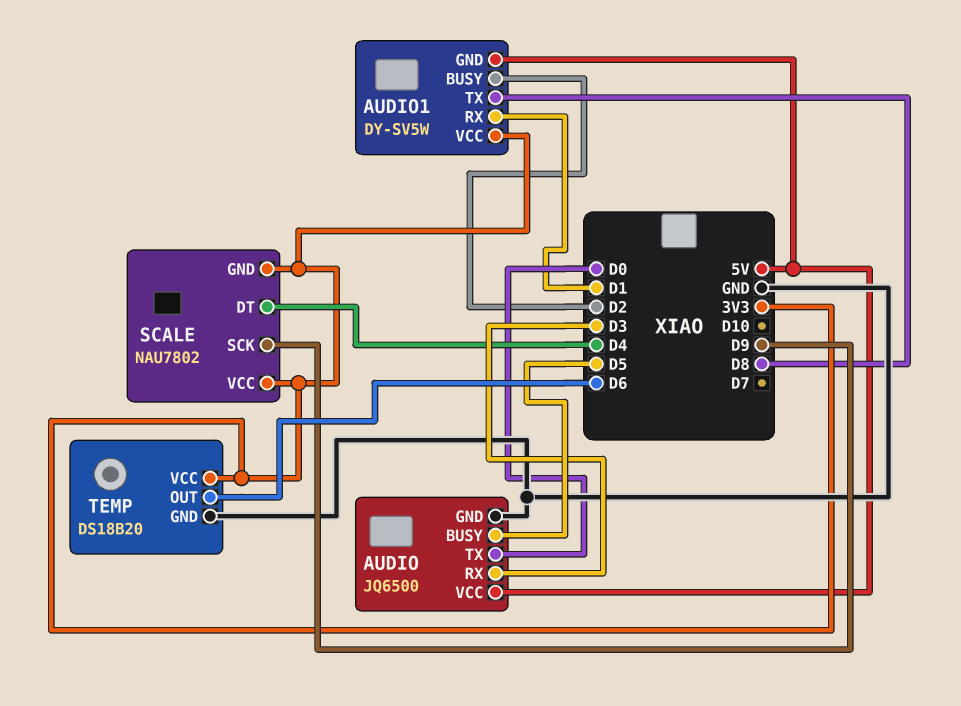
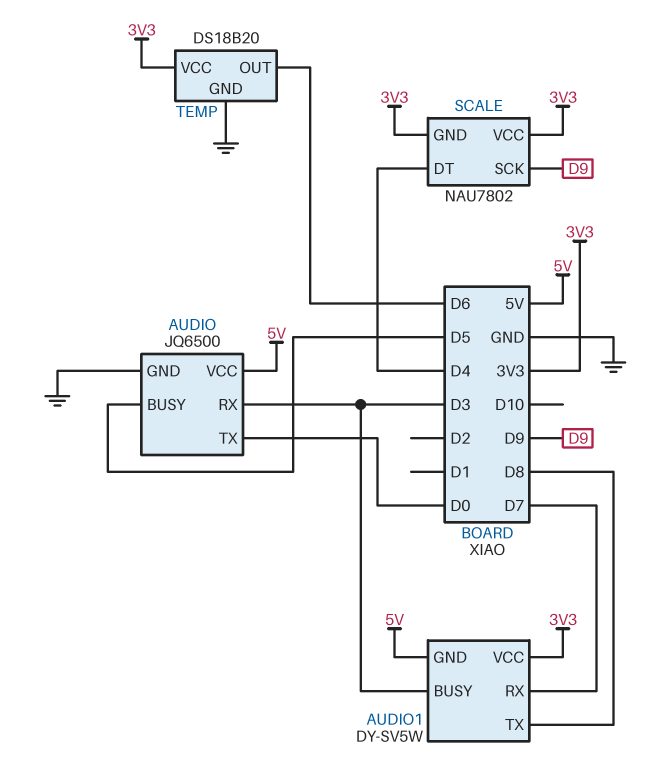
AUDIO1 pin BUSY: D2 -> D3
AUDIO1 pin RX: D1 -> D7

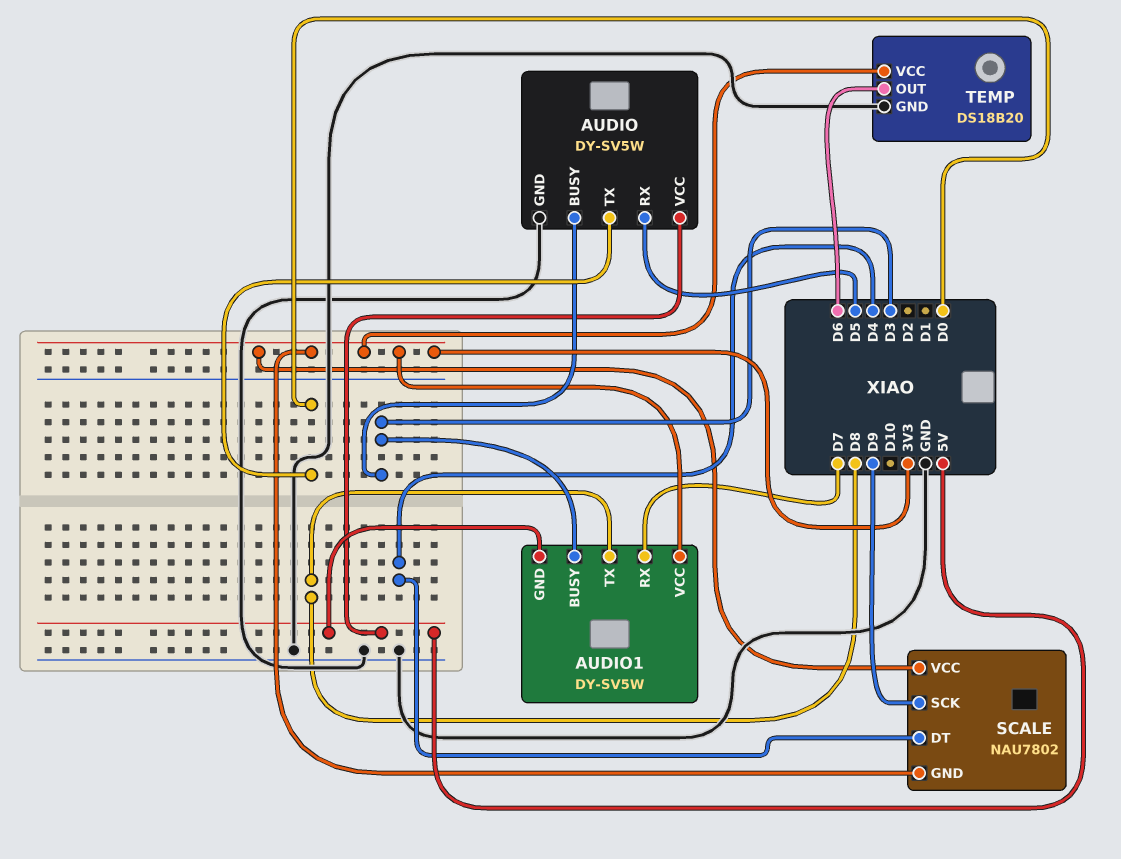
AUDIO: JQ6500 -> DY-SV5W
AUDIO pin BUSY: D5 -> D3
AUDIO pin RX: D3 -> D5

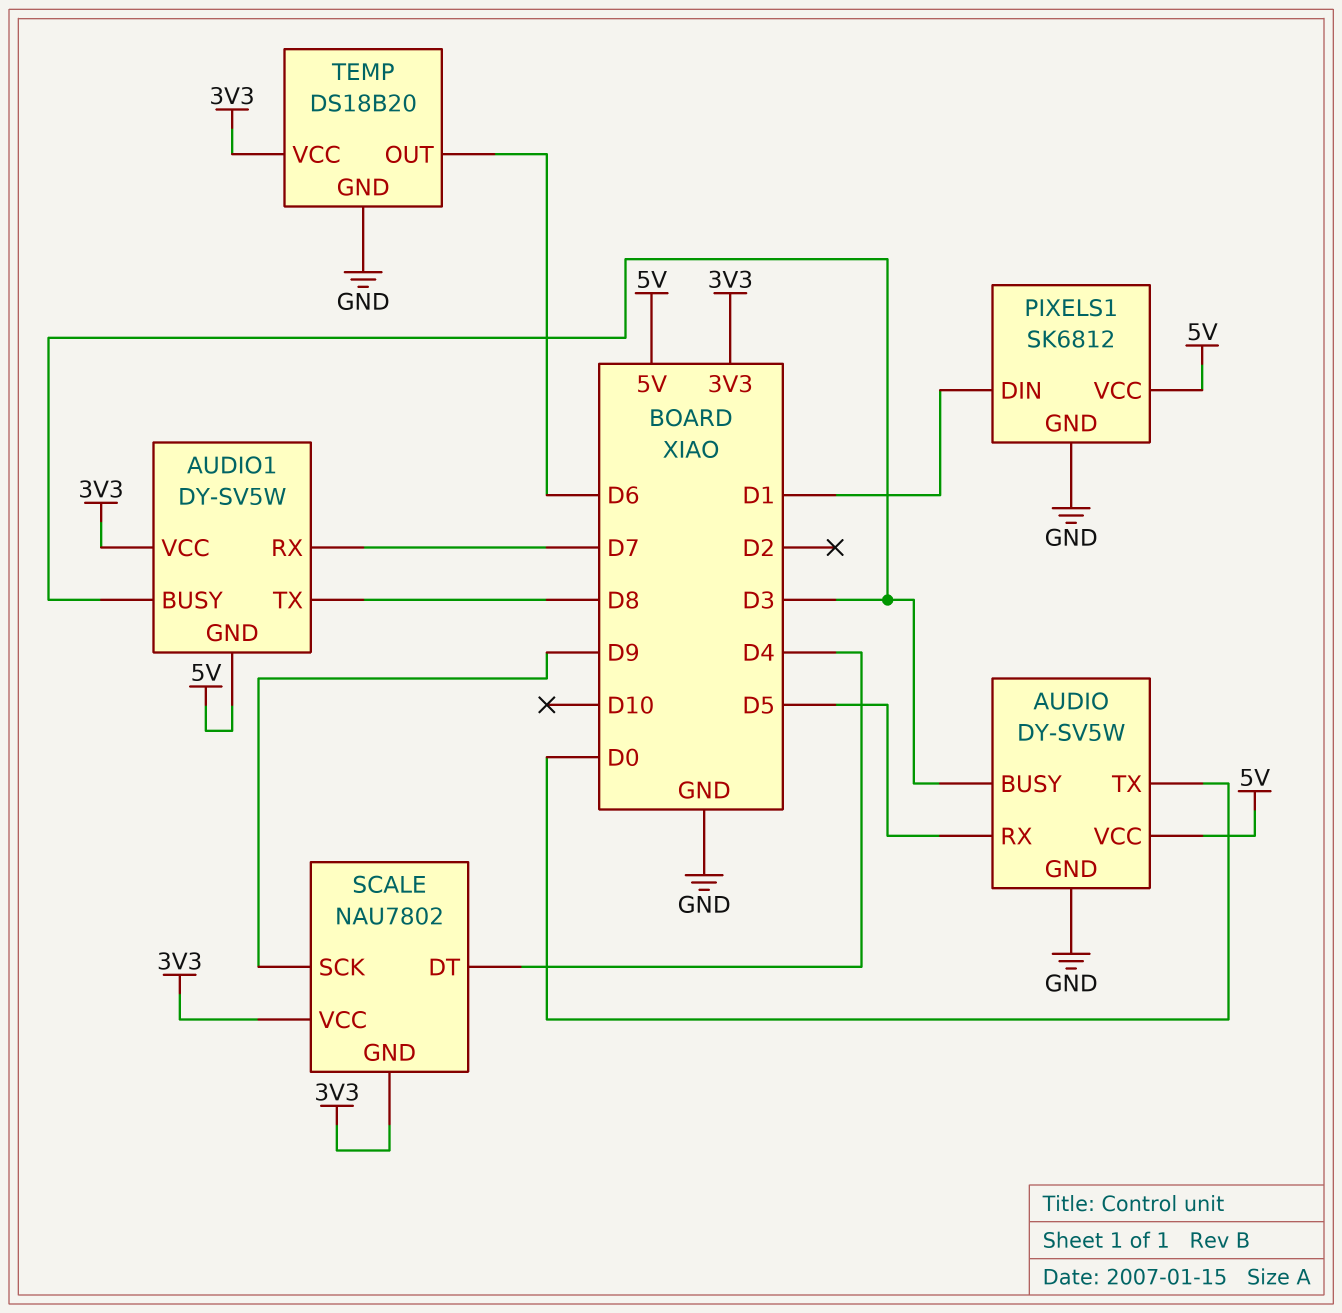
PIXELS1: none -> SK6812
PIXELS1 pin DIN: none -> D1
PIXELS1 pin GND: none -> GND
PIXELS1 pin VCC: none -> 5V

